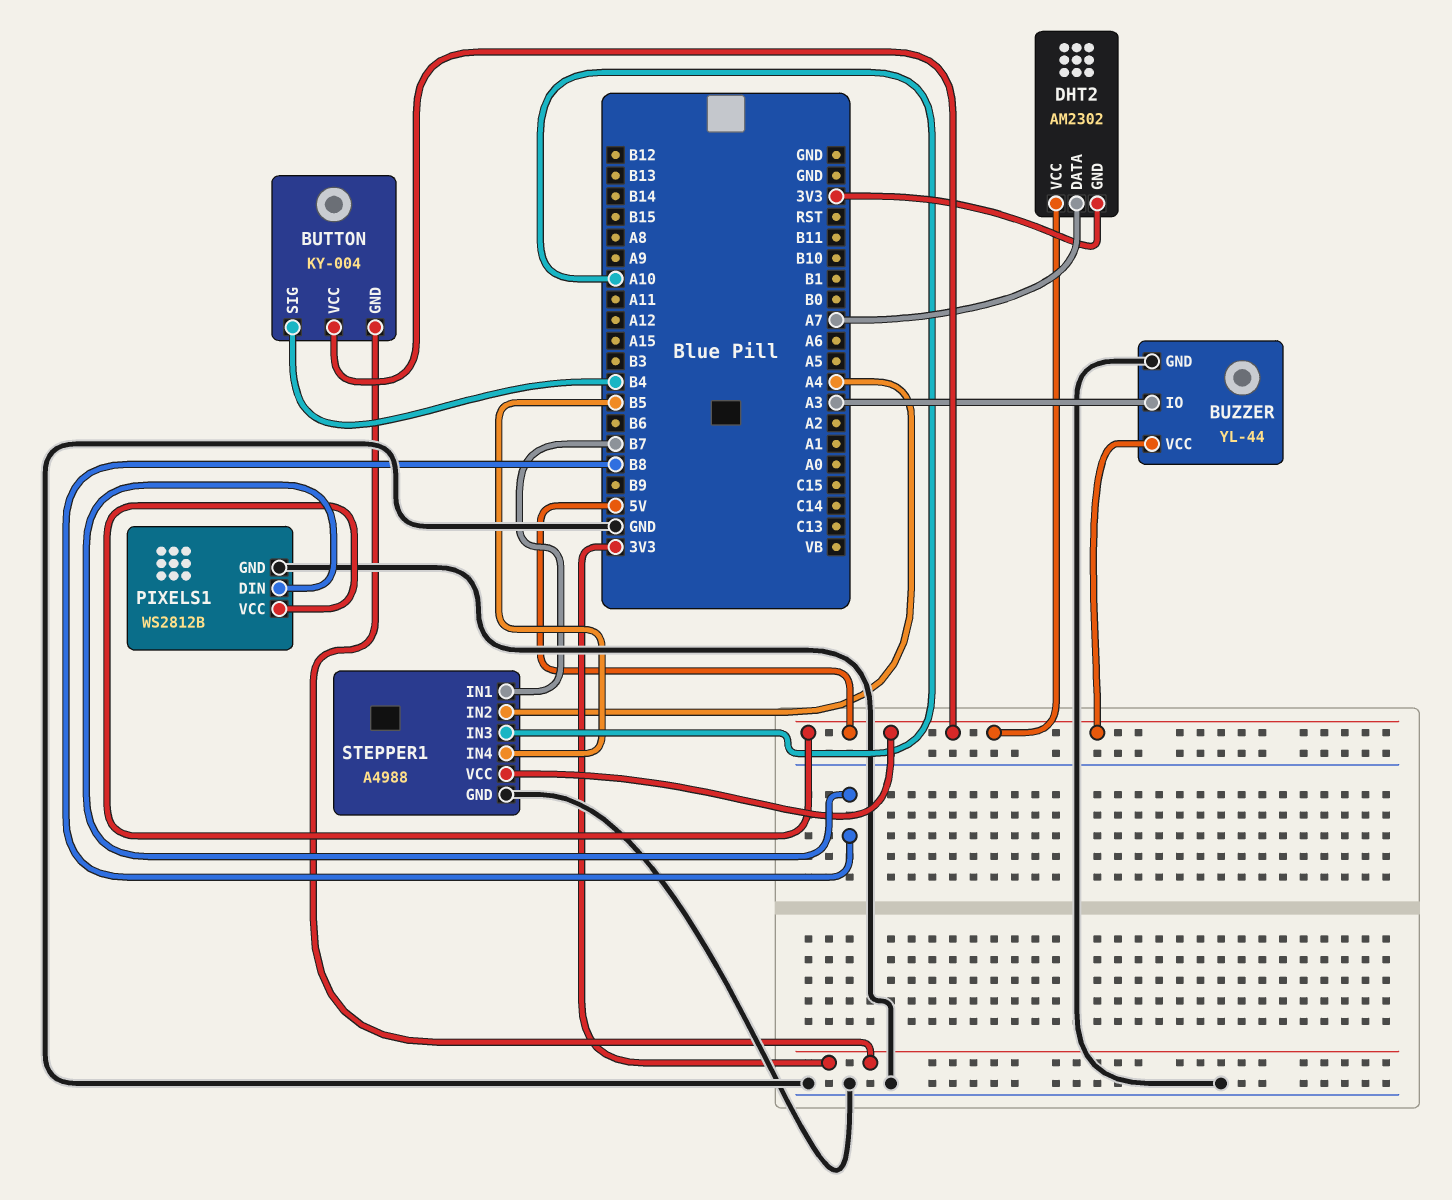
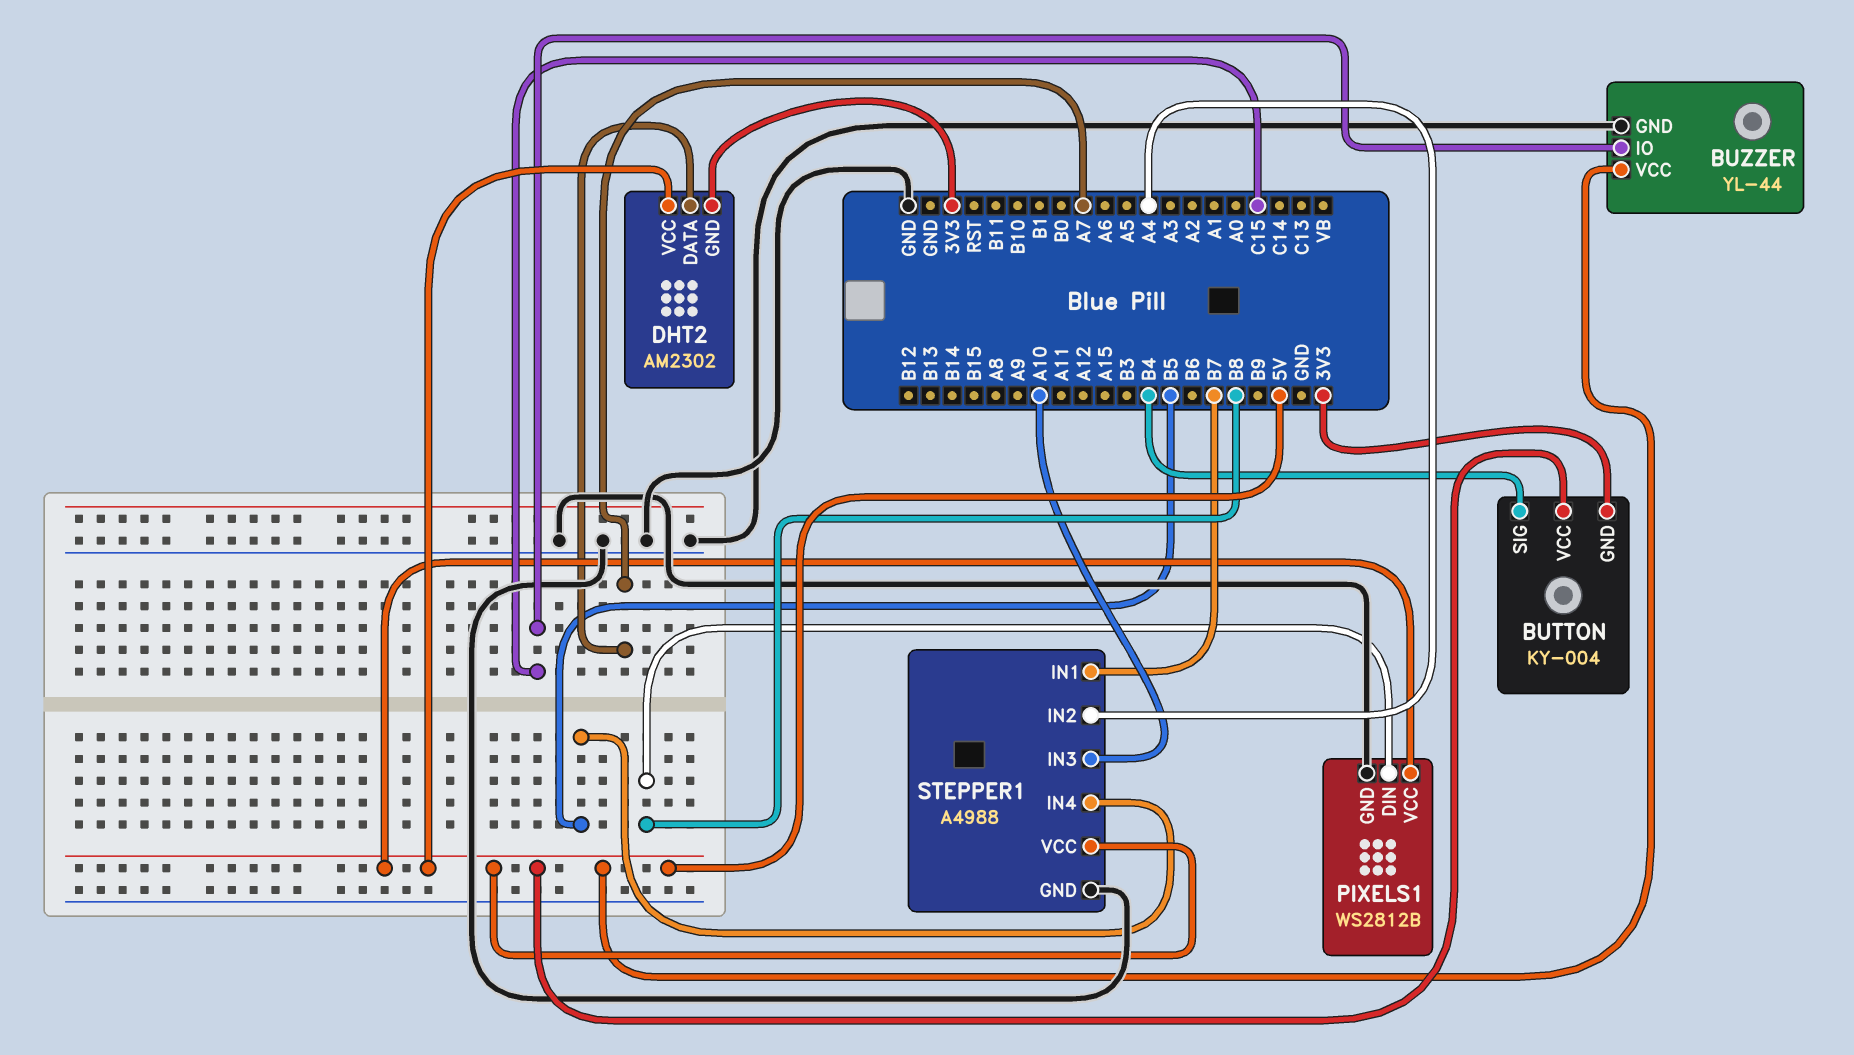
BUZZER pin IO: A3 -> C15

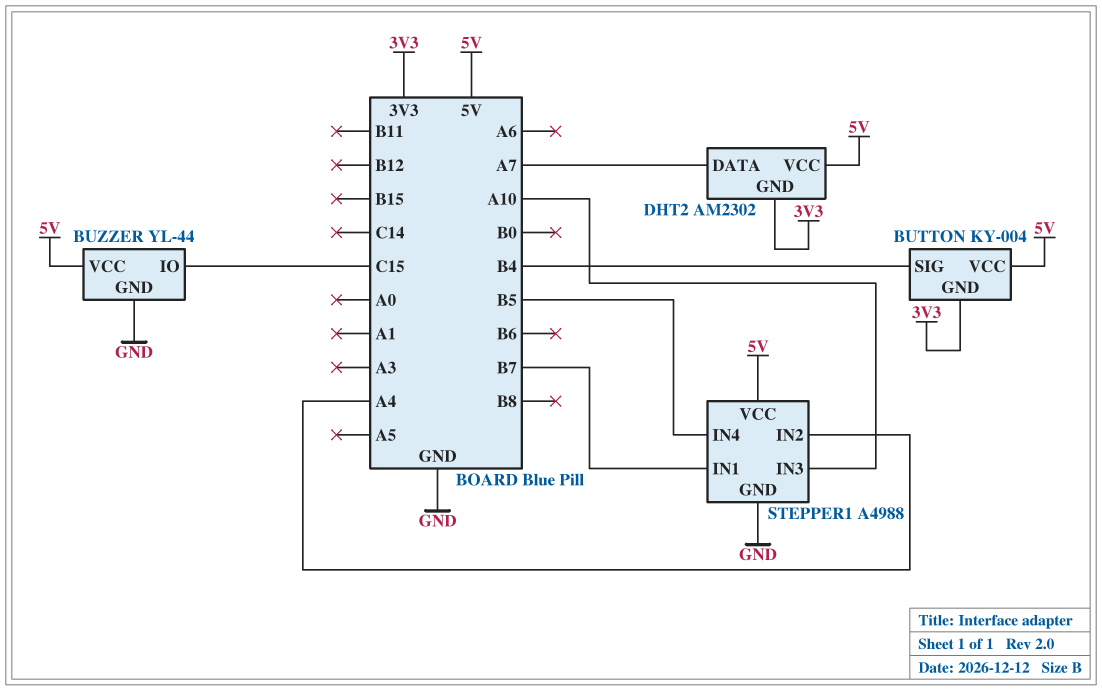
PIXELS1: WS2812B -> none
PIXELS1 pin DIN: B8 -> none
PIXELS1 pin GND: GND -> none
PIXELS1 pin VCC: 5V -> none

